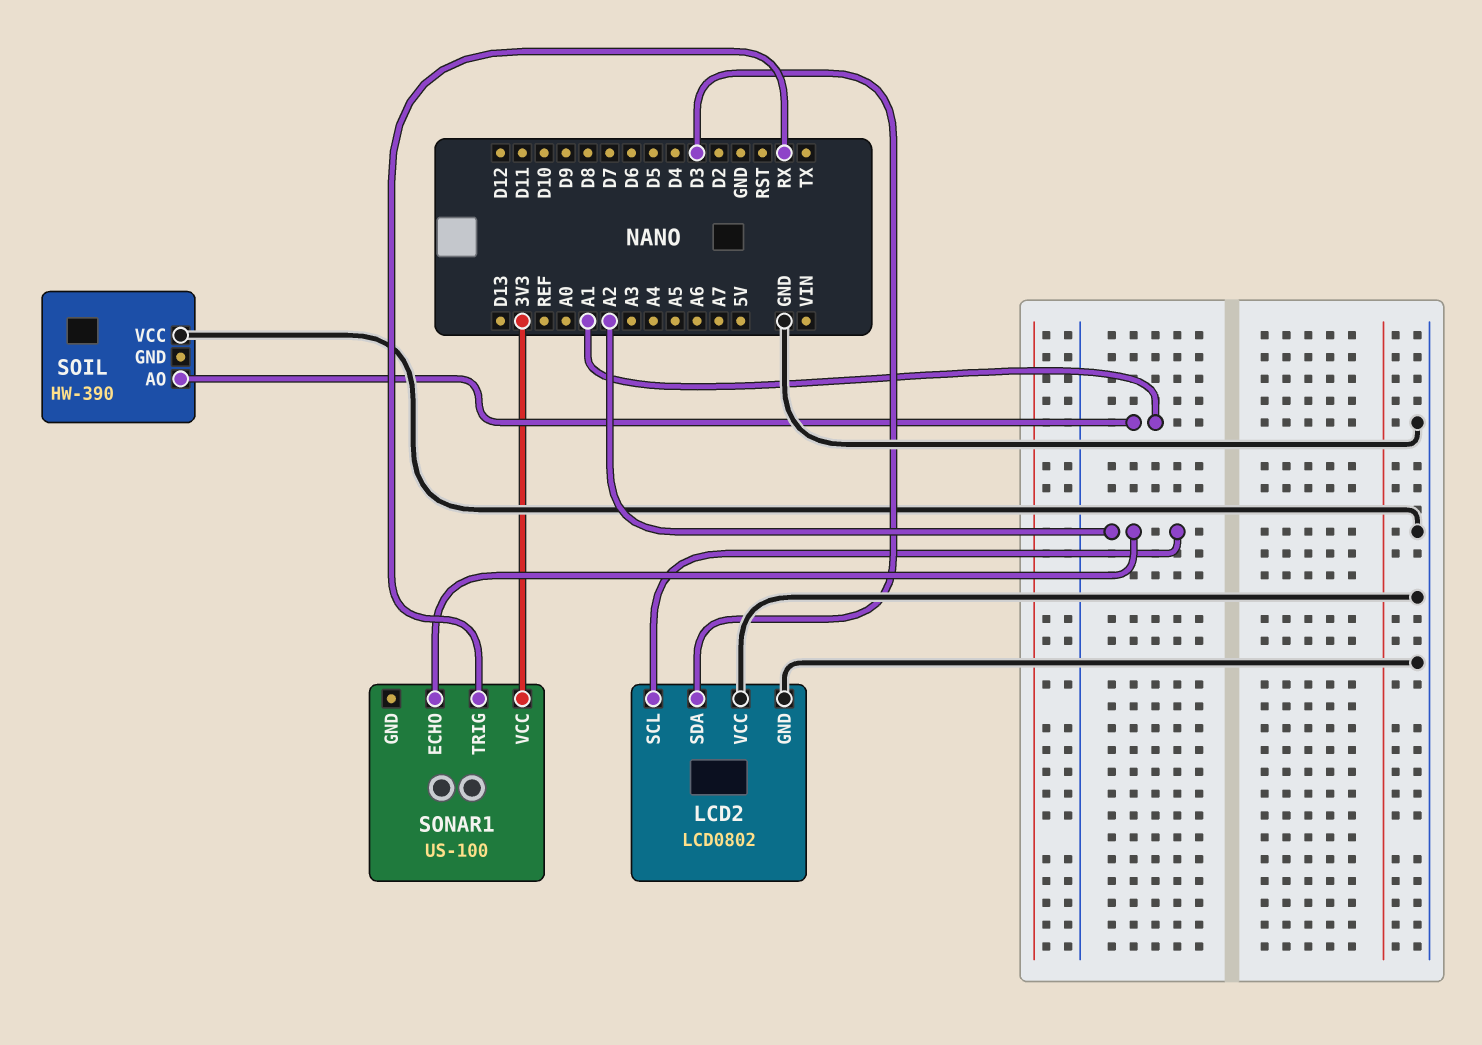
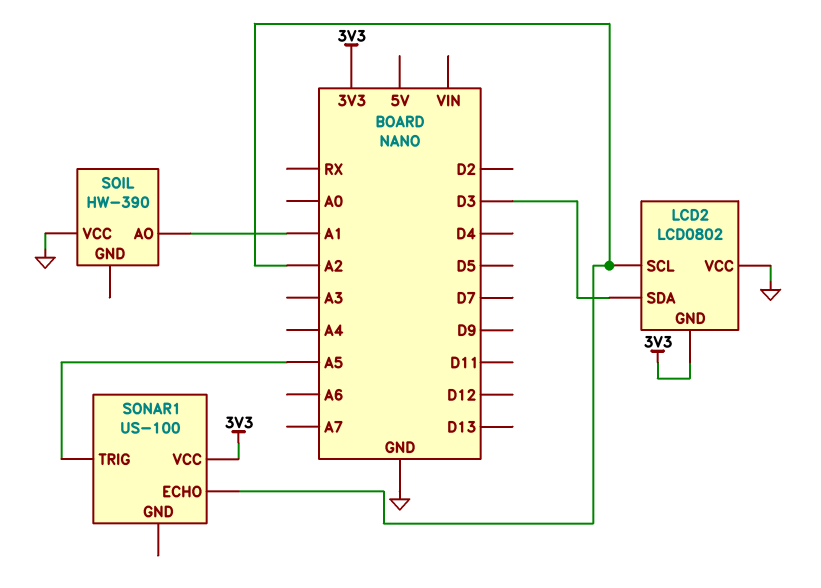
LCD2 pin GND: GND -> 3V3
SONAR1 pin TRIG: RX -> A5

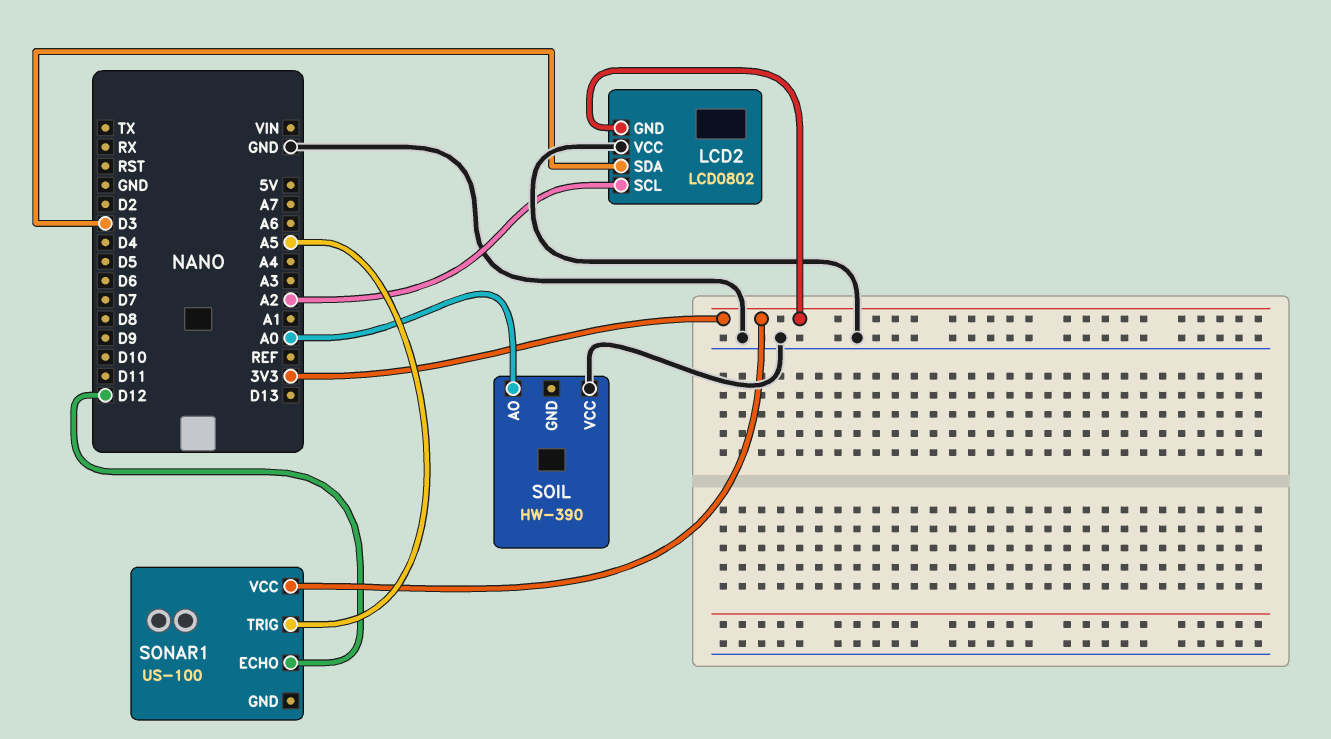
SOIL pin AO: A1 -> A0
SONAR1 pin ECHO: A2 -> D12

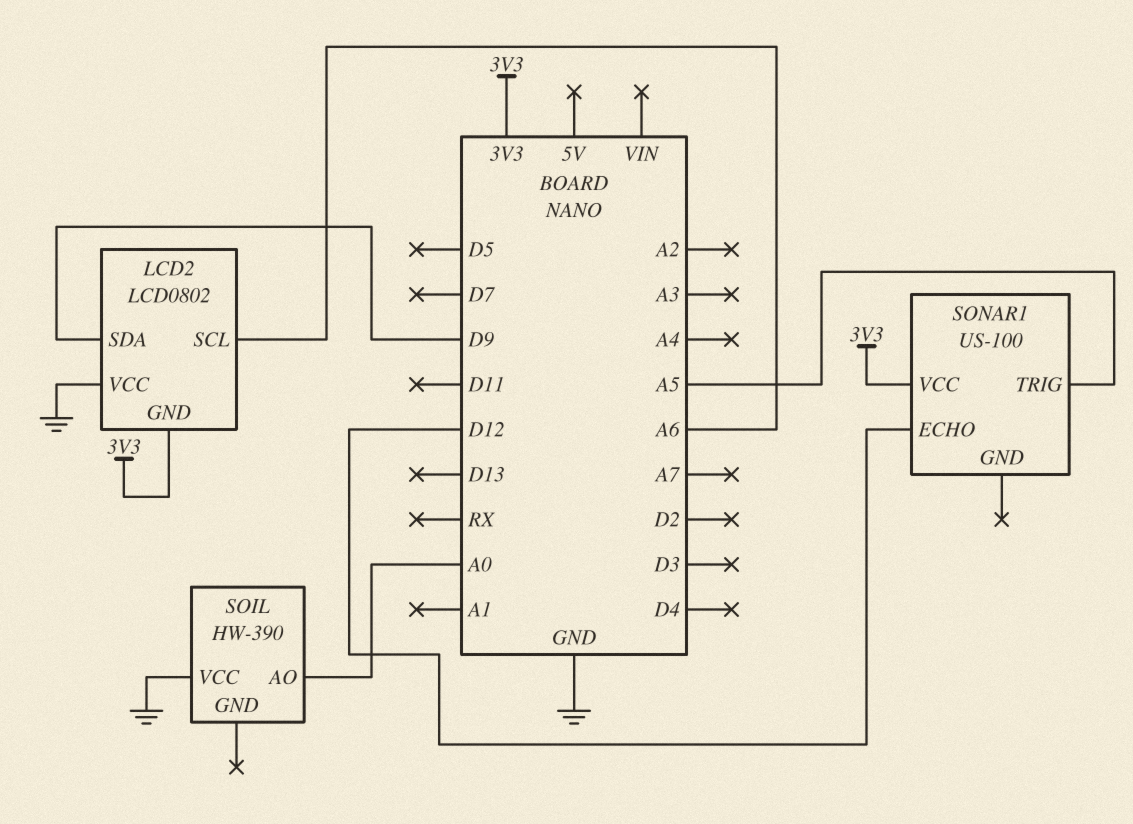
LCD2 pin SCL: A2 -> A6
LCD2 pin SDA: D3 -> D9

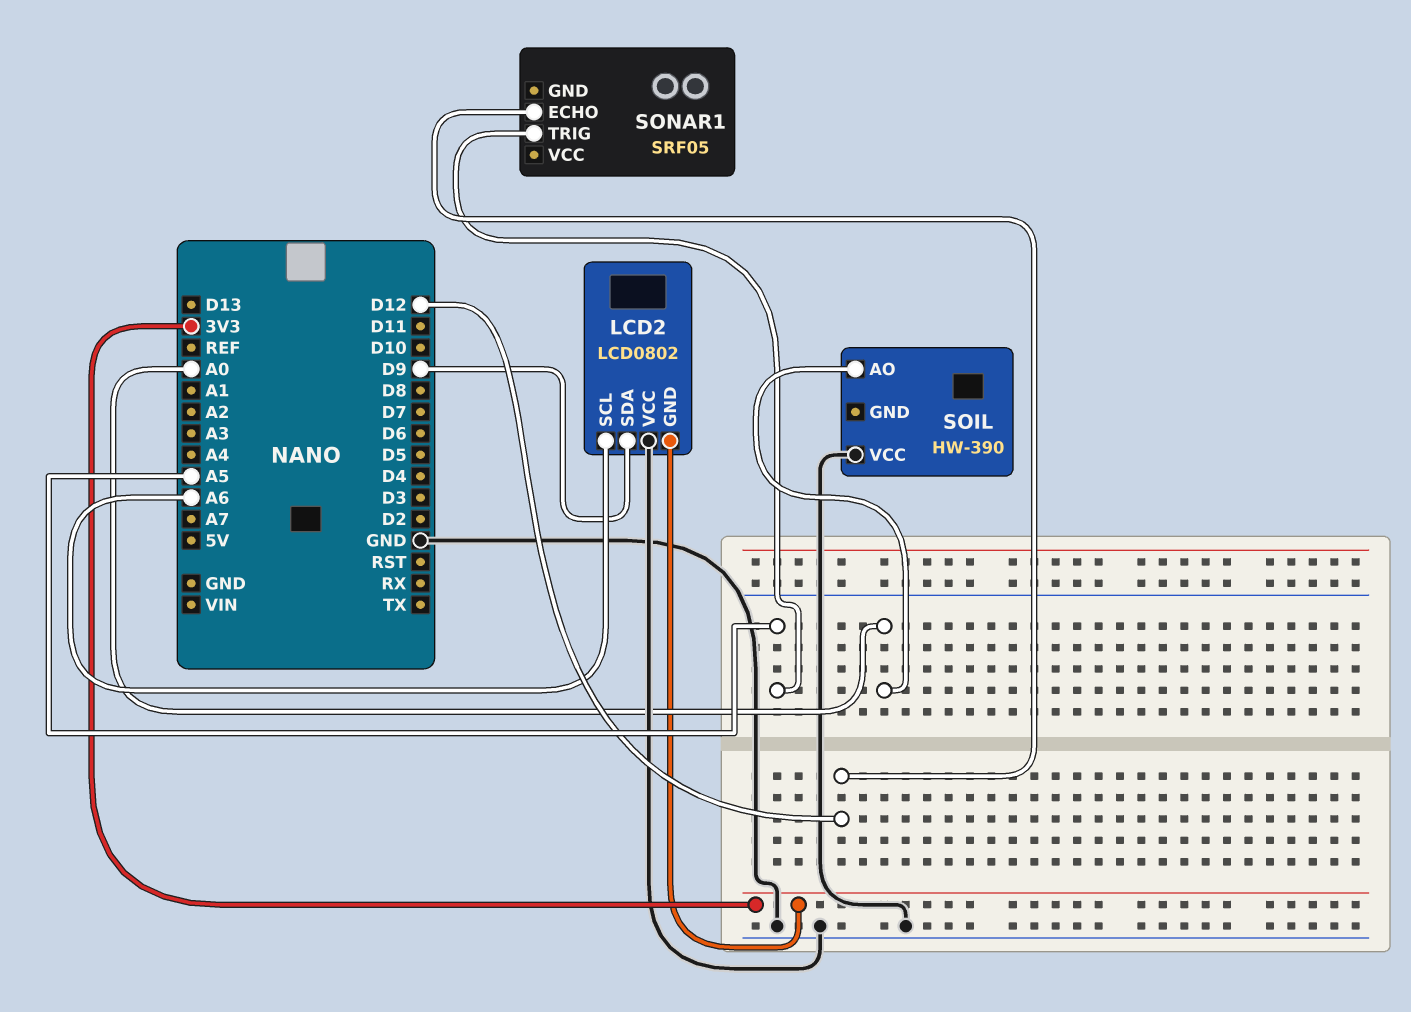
SONAR1: US-100 -> SRF05
SONAR1 pin VCC: 3V3 -> none

